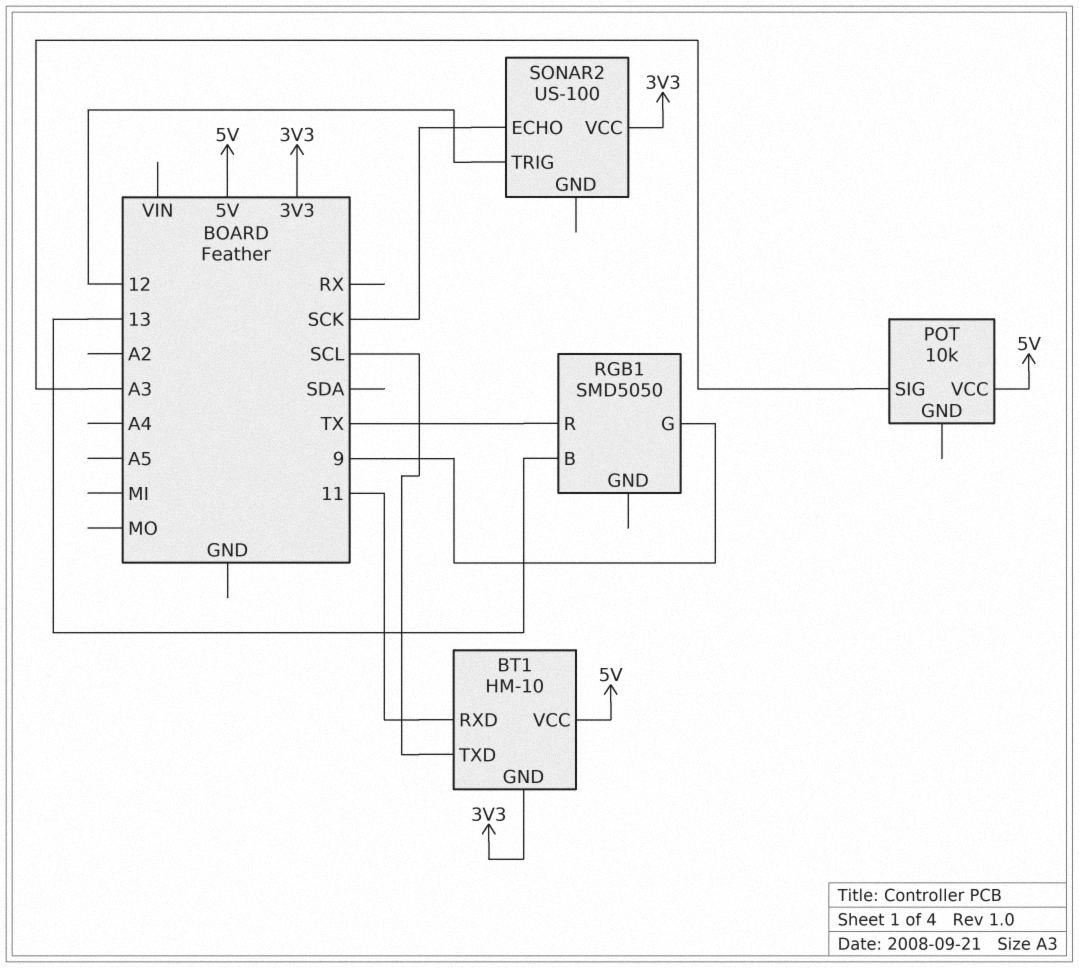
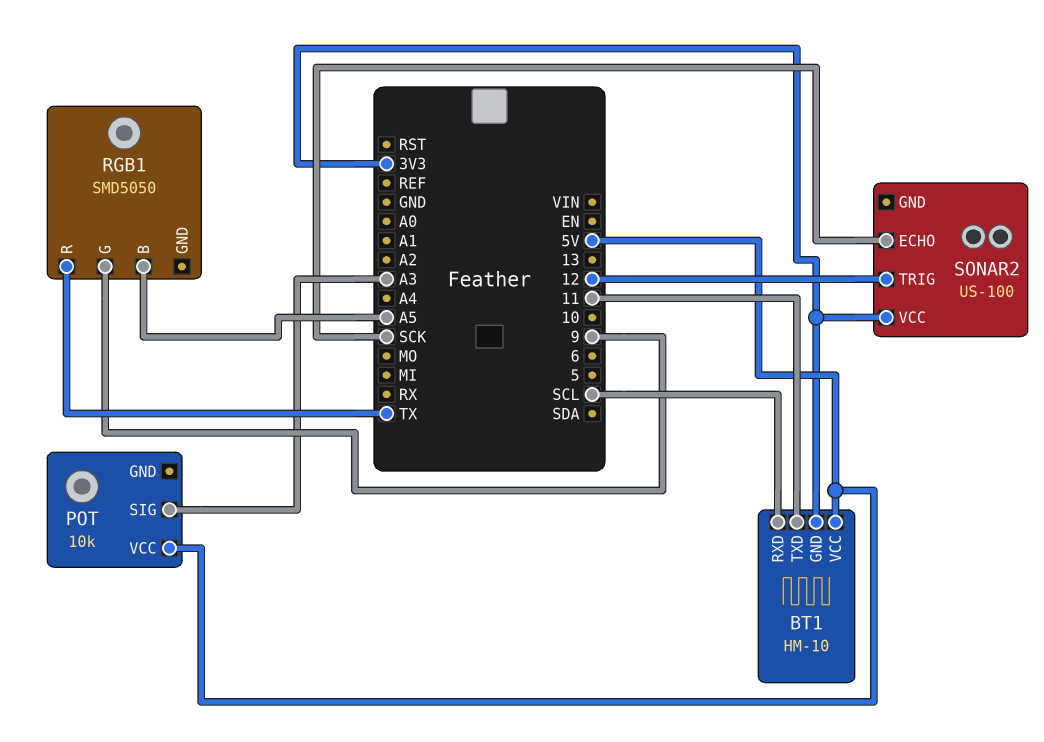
BT1 pin RXD: 11 -> SCL
BT1 pin TXD: SCL -> 11
RGB1 pin B: 13 -> A5

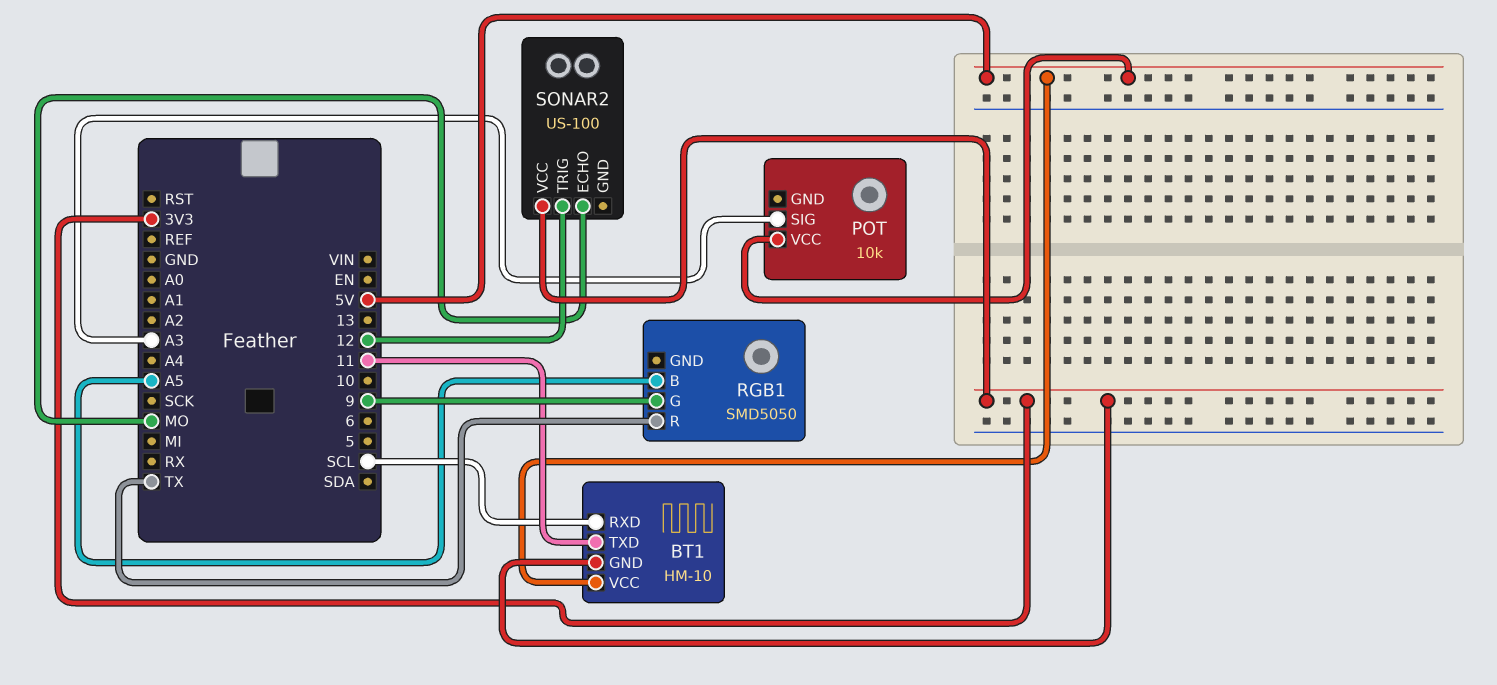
SONAR2 pin ECHO: SCK -> MO

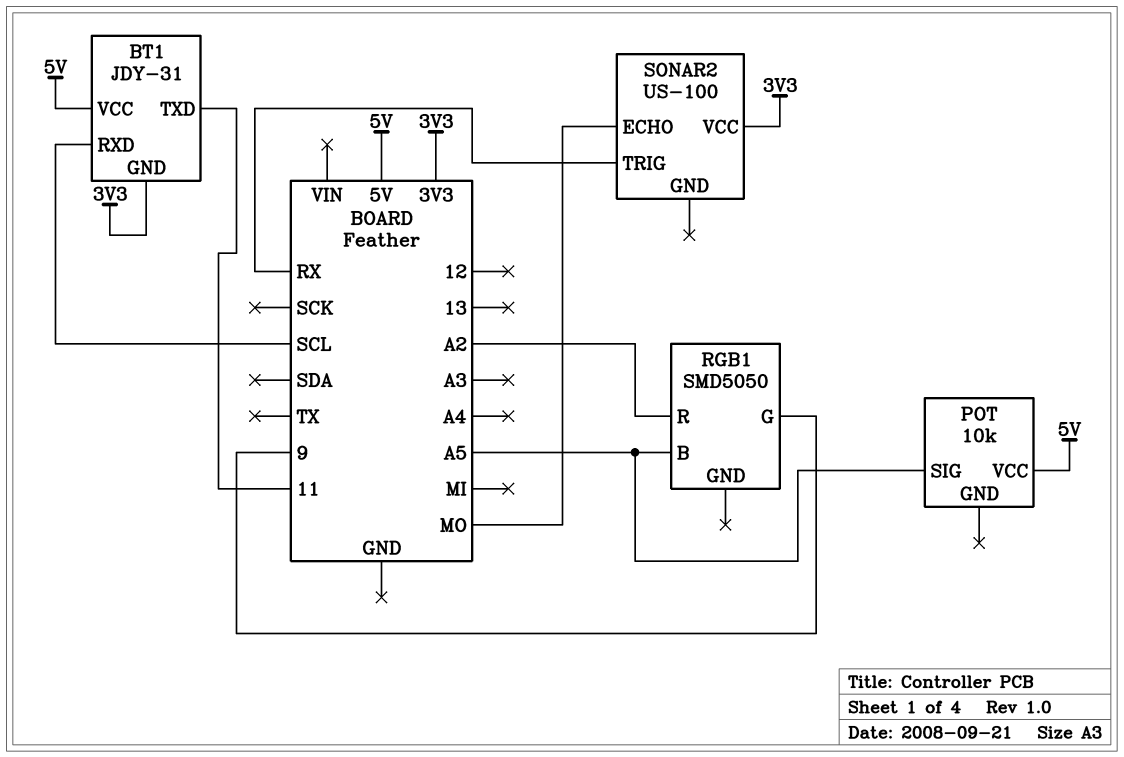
BT1: HM-10 -> JDY-31
POT pin SIG: A3 -> A5
RGB1 pin R: TX -> A2
SONAR2 pin TRIG: 12 -> RX

